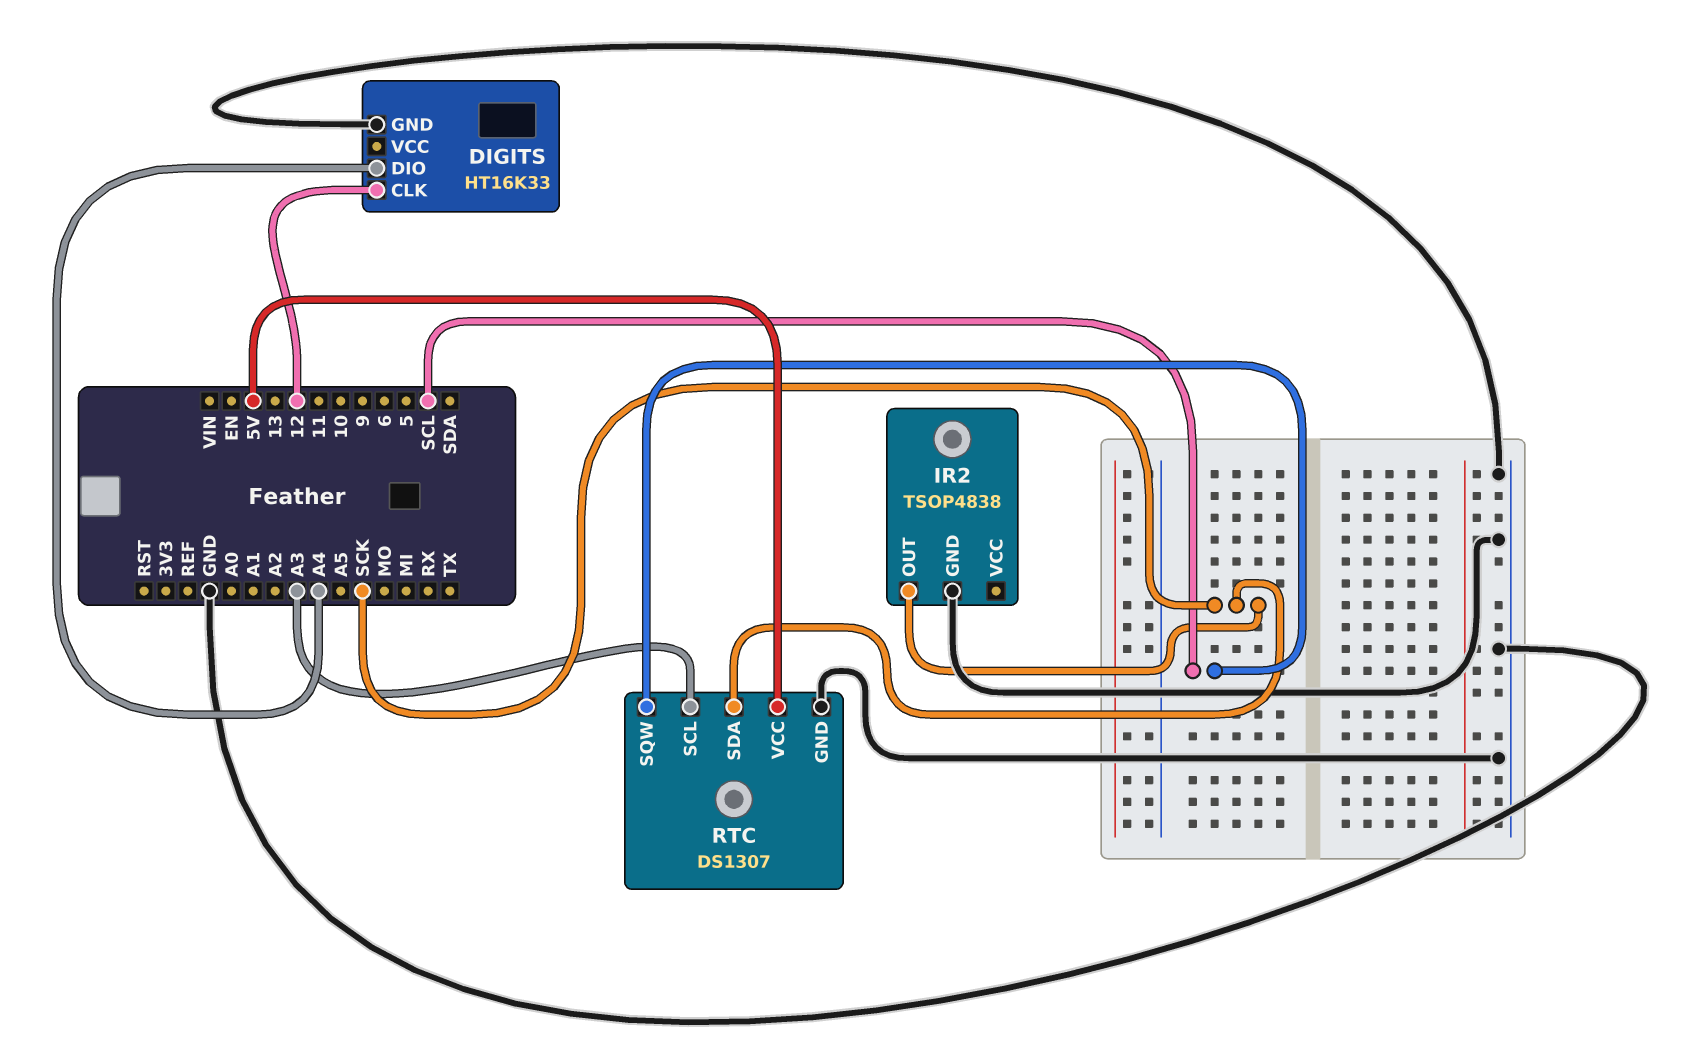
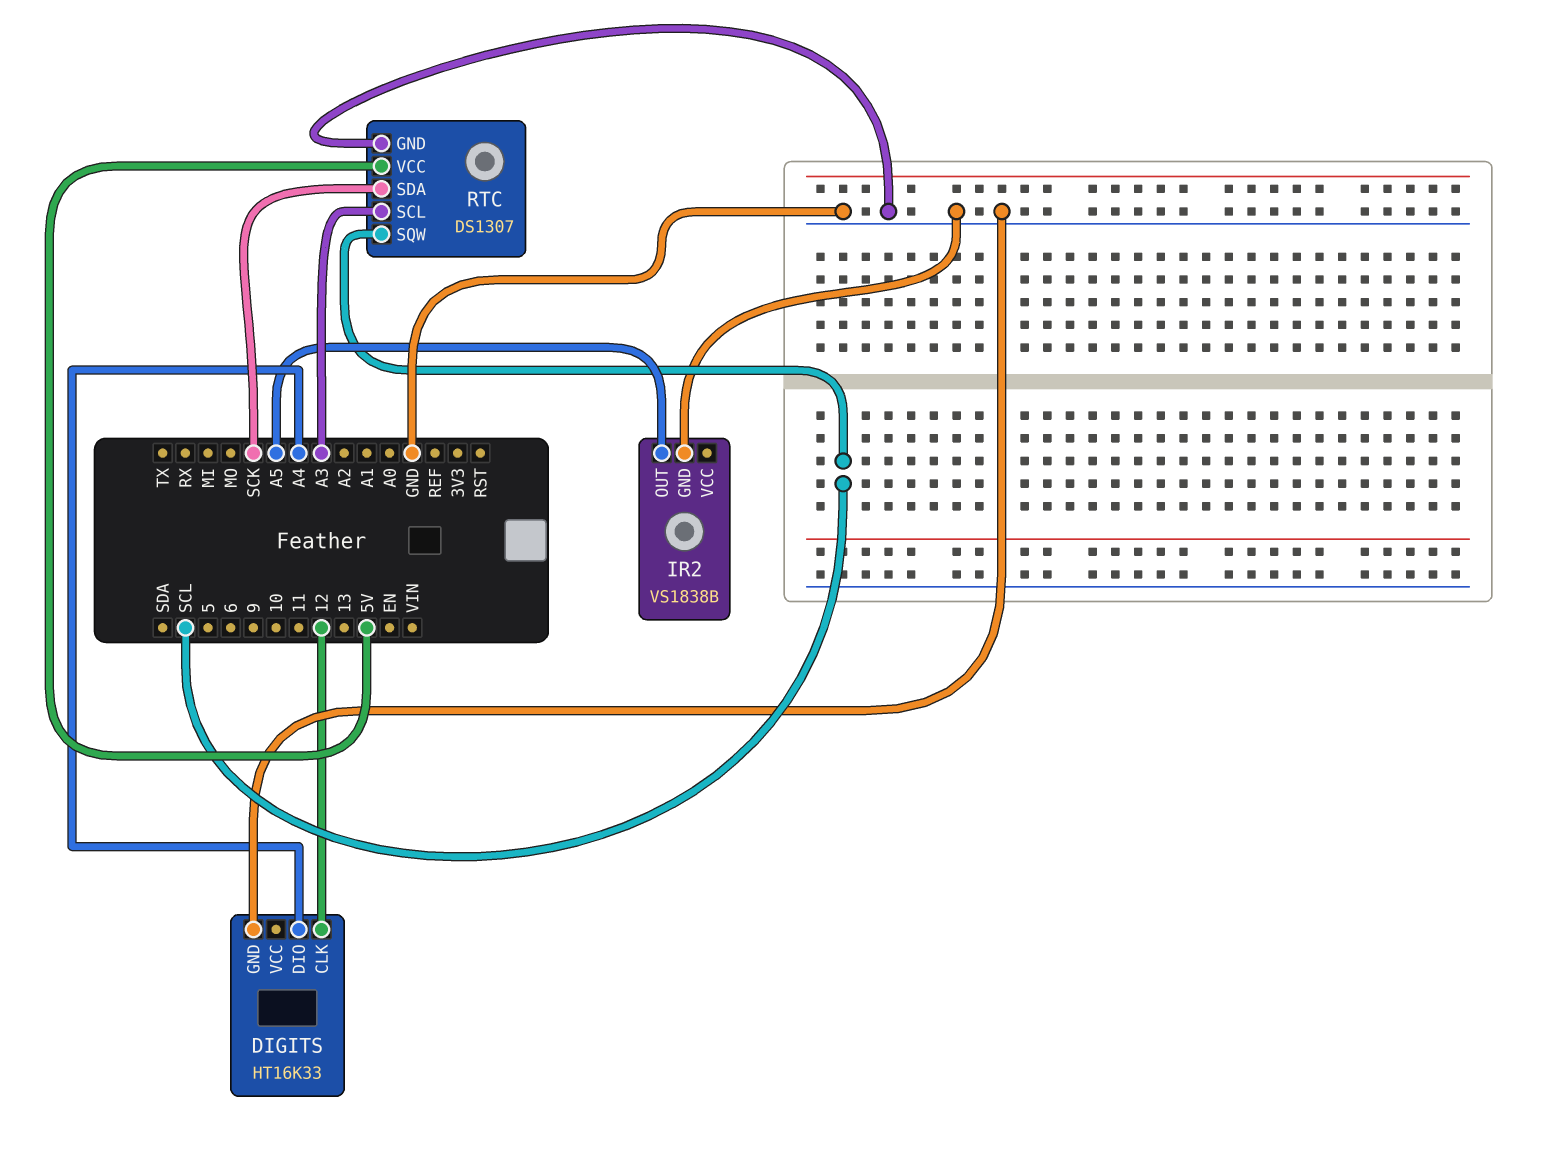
IR2: TSOP4838 -> VS1838B
IR2 pin OUT: SCK -> A5

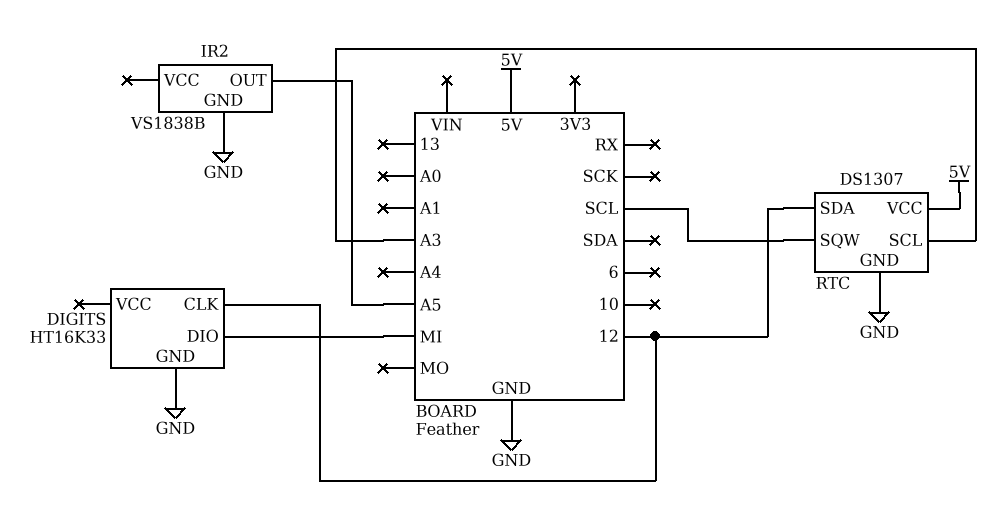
DIGITS pin DIO: A4 -> MI
RTC pin SDA: SCK -> 12

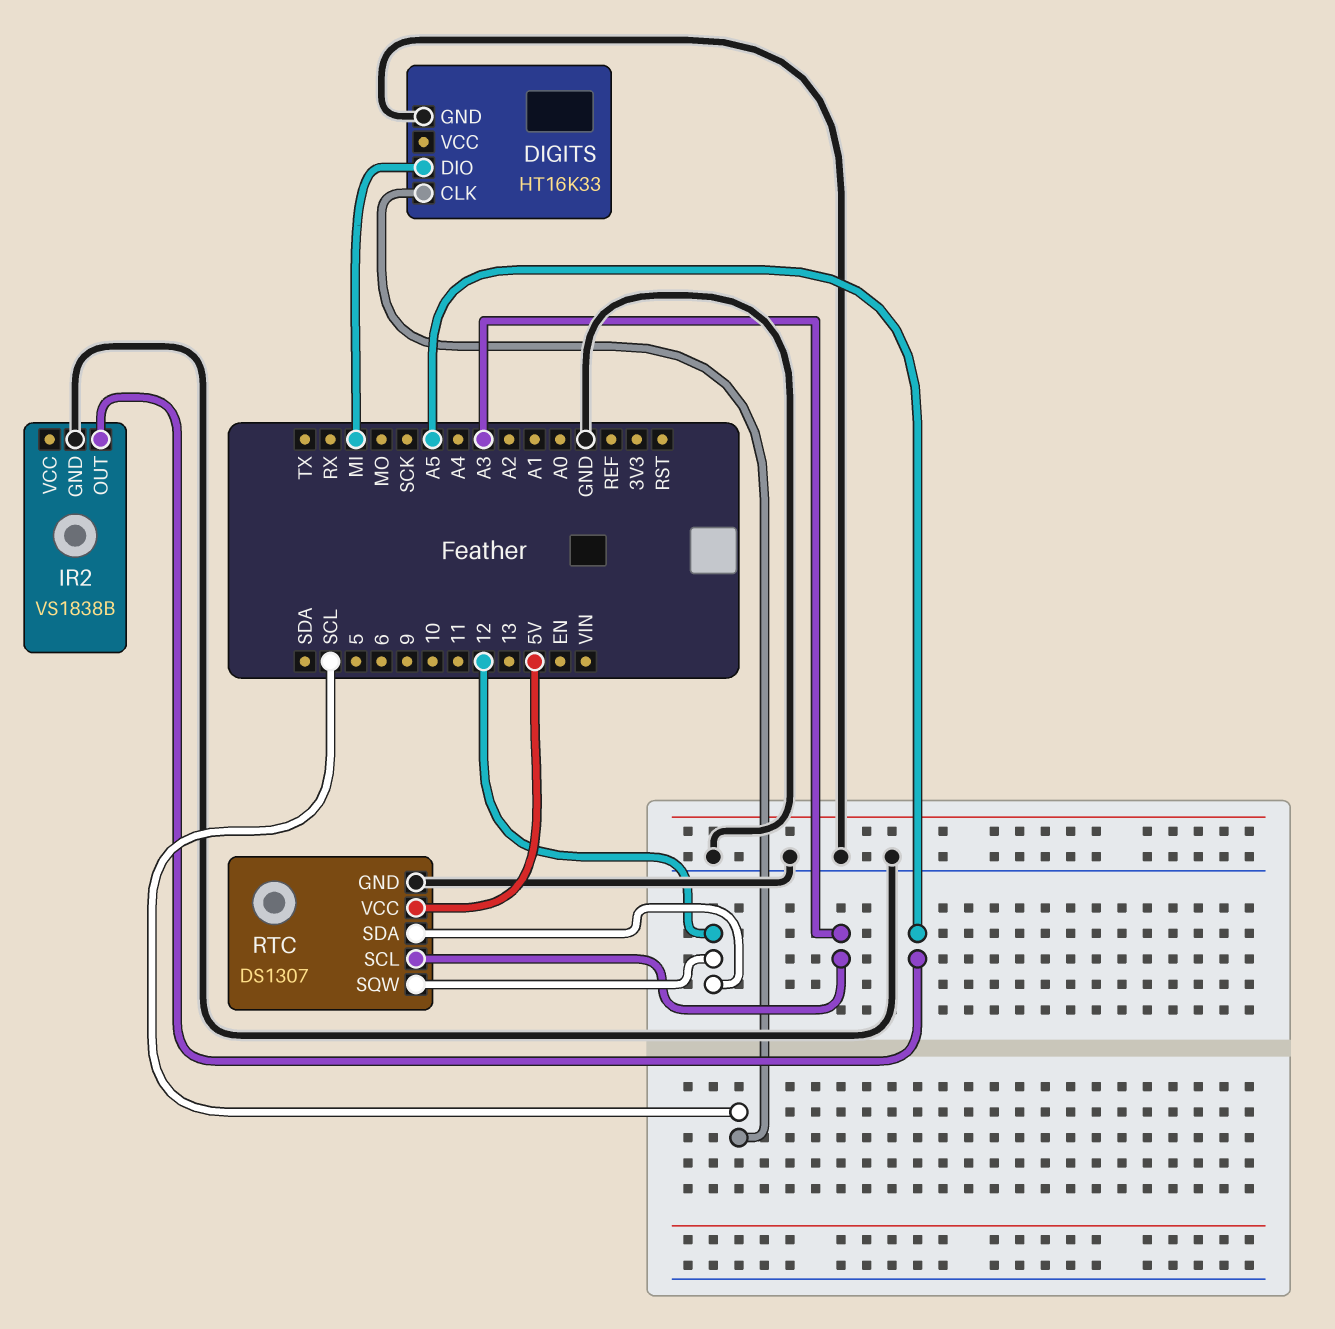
DIGITS pin CLK: 12 -> SCL
RTC pin SQW: SCL -> 12

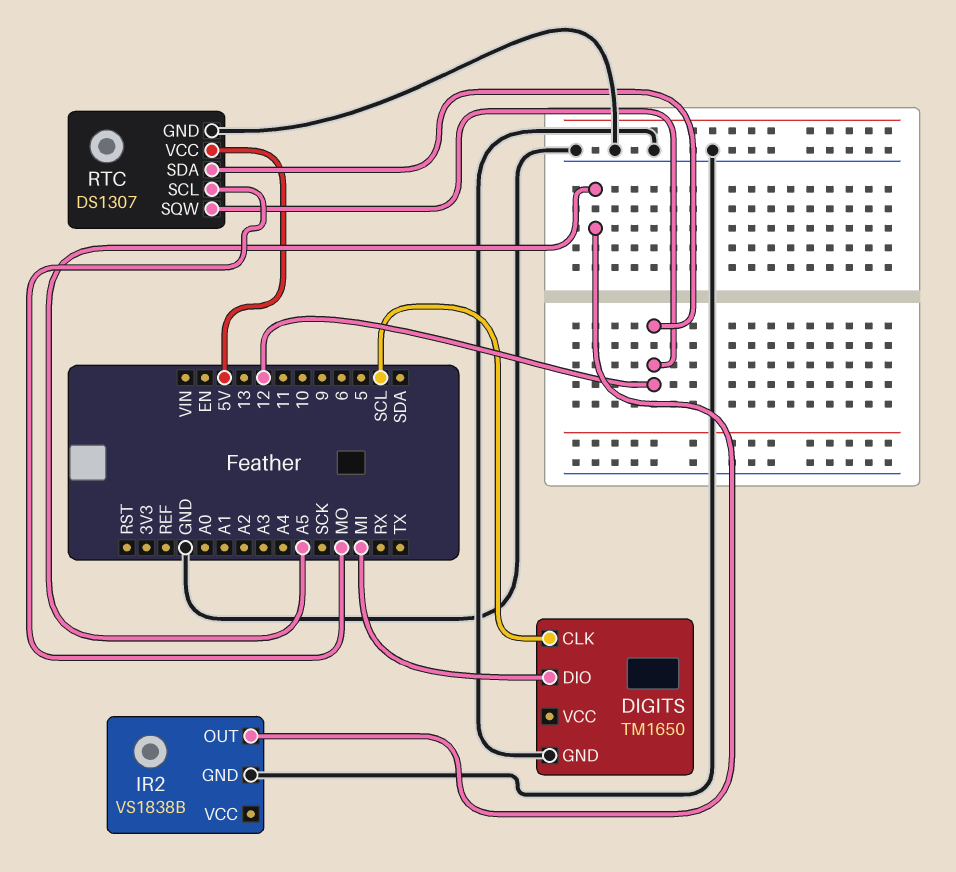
DIGITS: HT16K33 -> TM1650
RTC pin SCL: A3 -> MO

